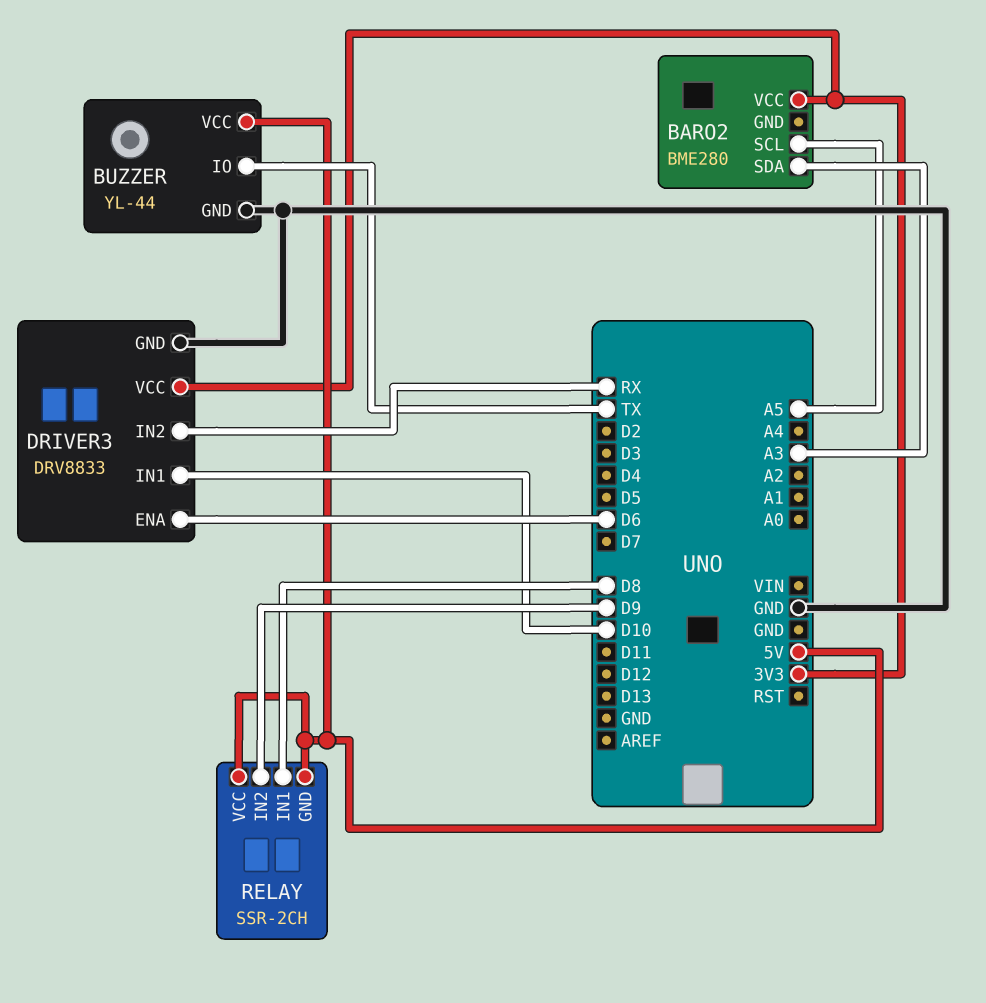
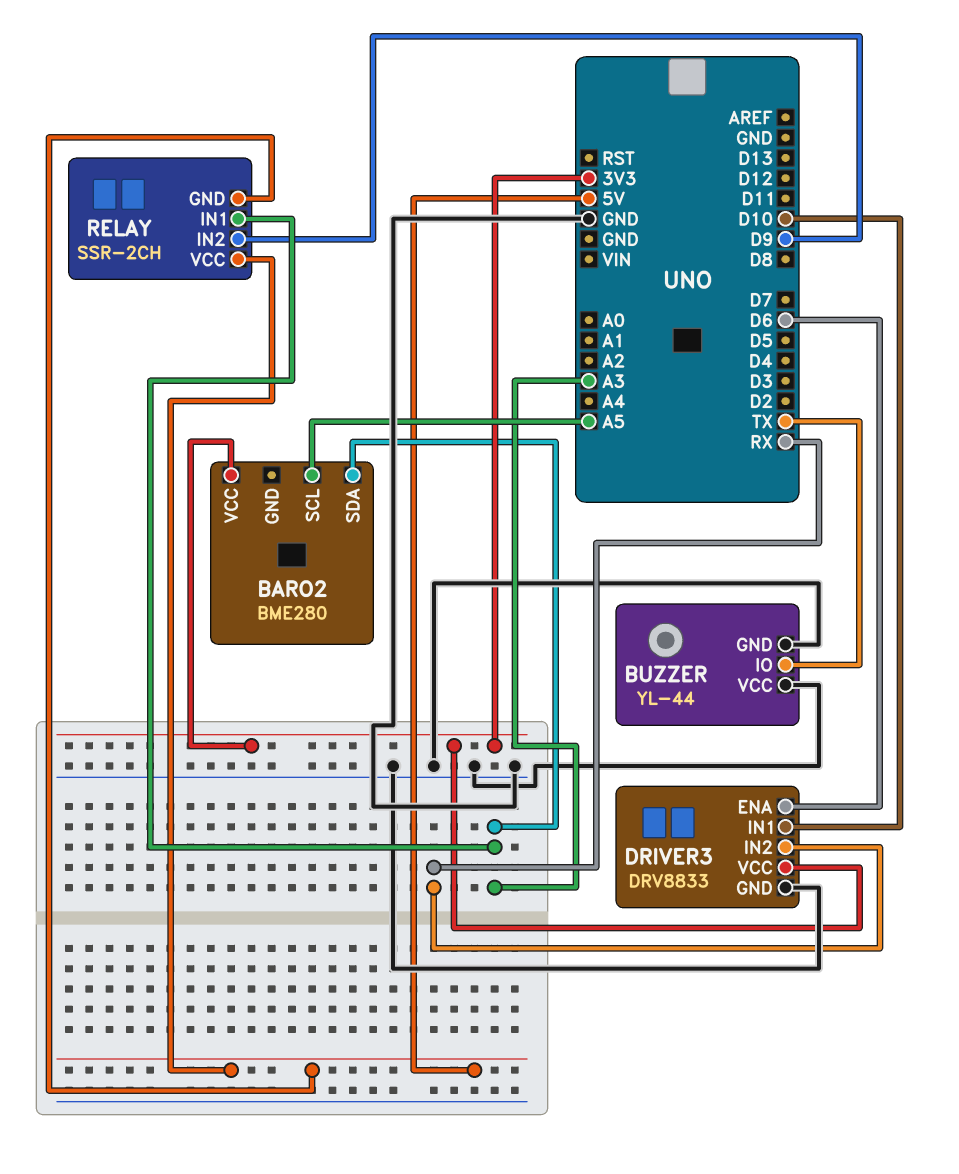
BUZZER pin VCC: 5V -> GND
RELAY pin IN1: D8 -> A3

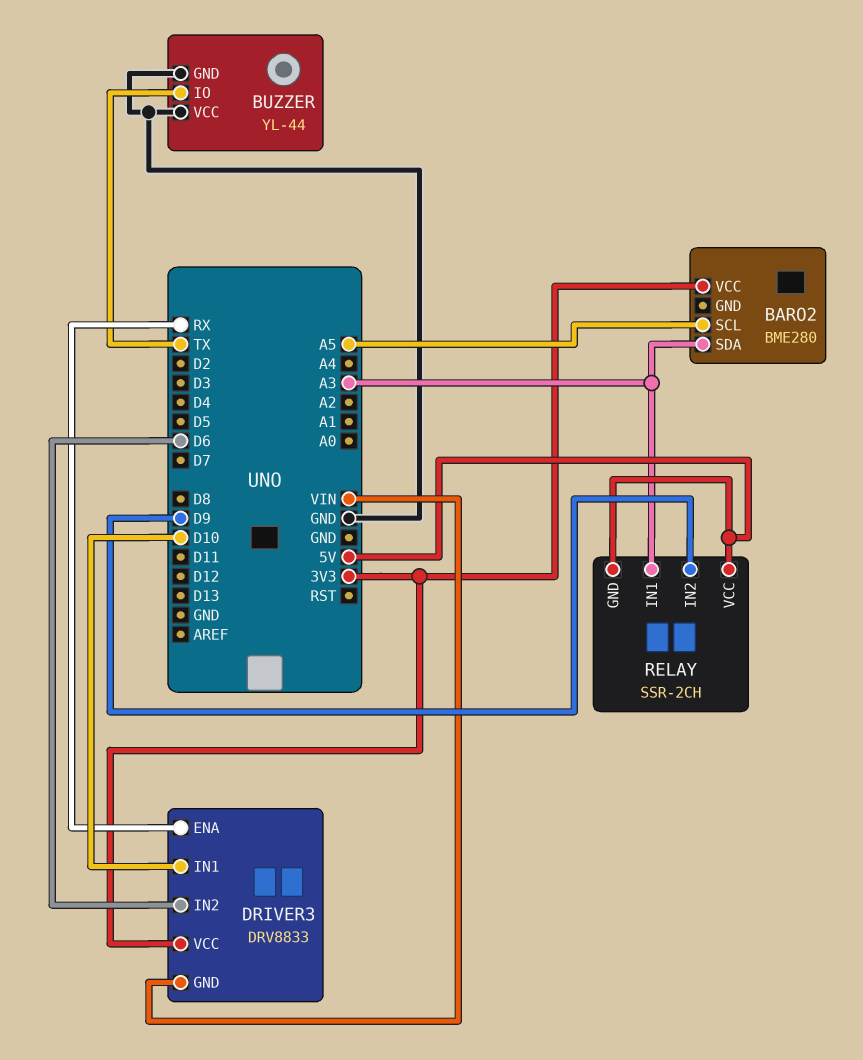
DRIVER3 pin ENA: D6 -> RX
DRIVER3 pin GND: GND -> VIN
DRIVER3 pin IN2: RX -> D6

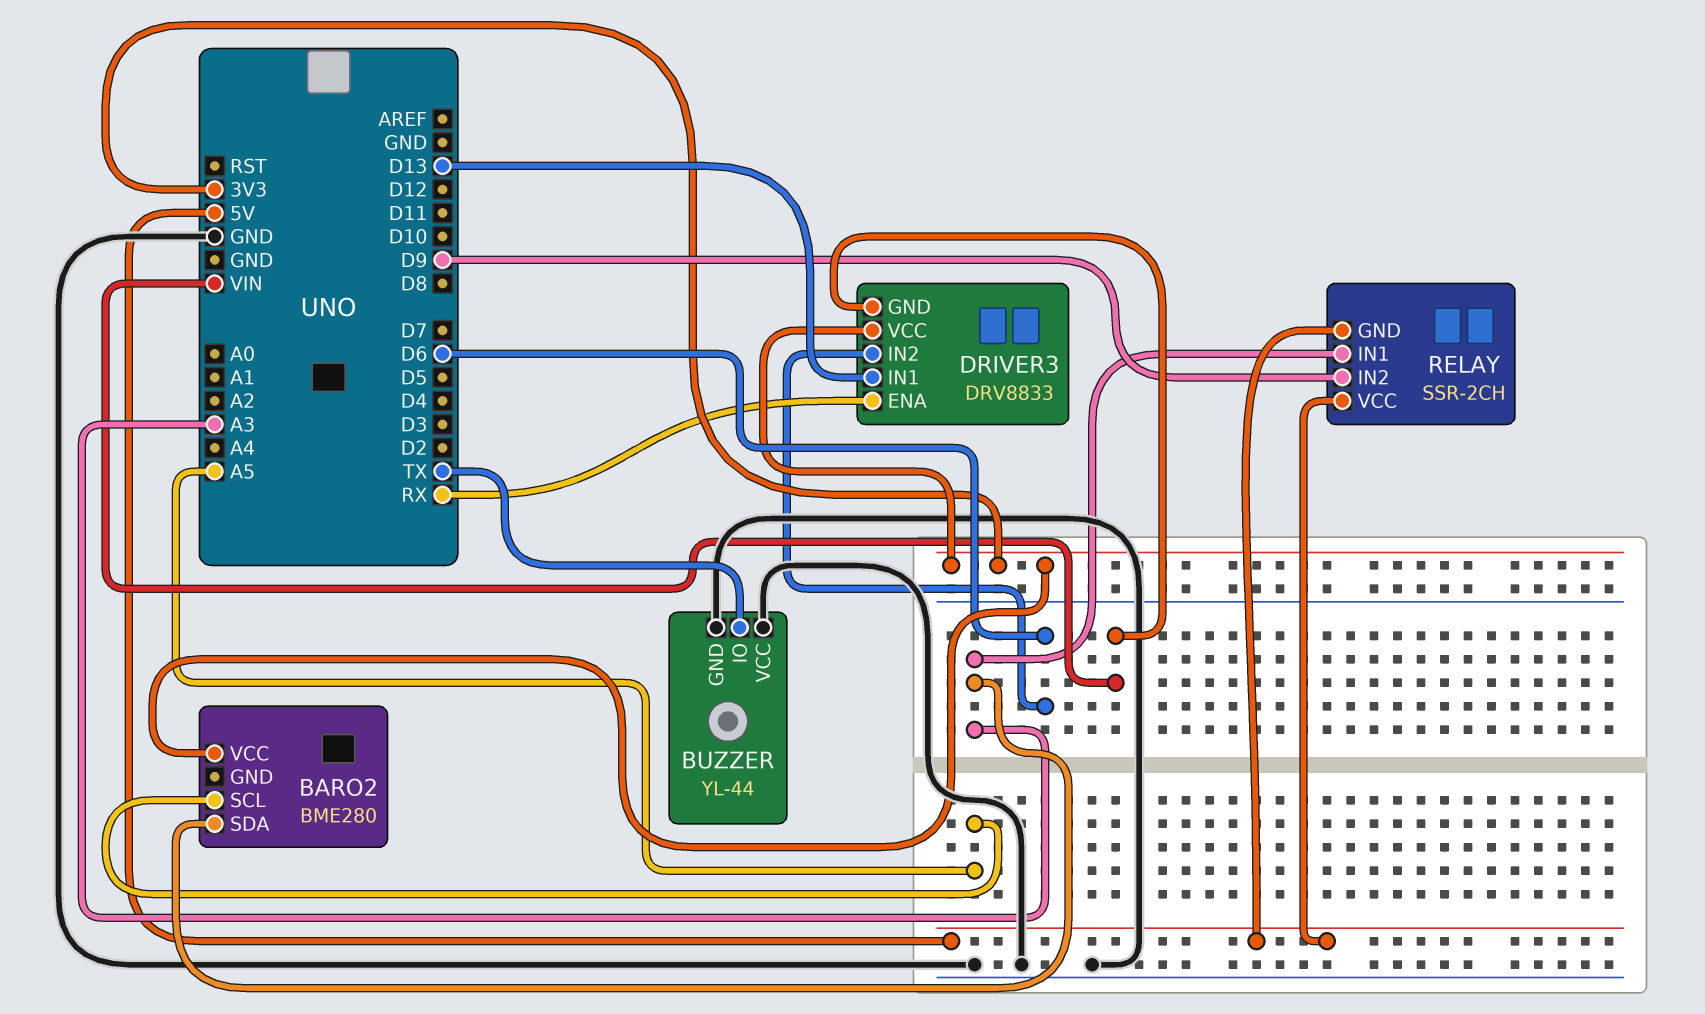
DRIVER3 pin IN1: D10 -> D13

